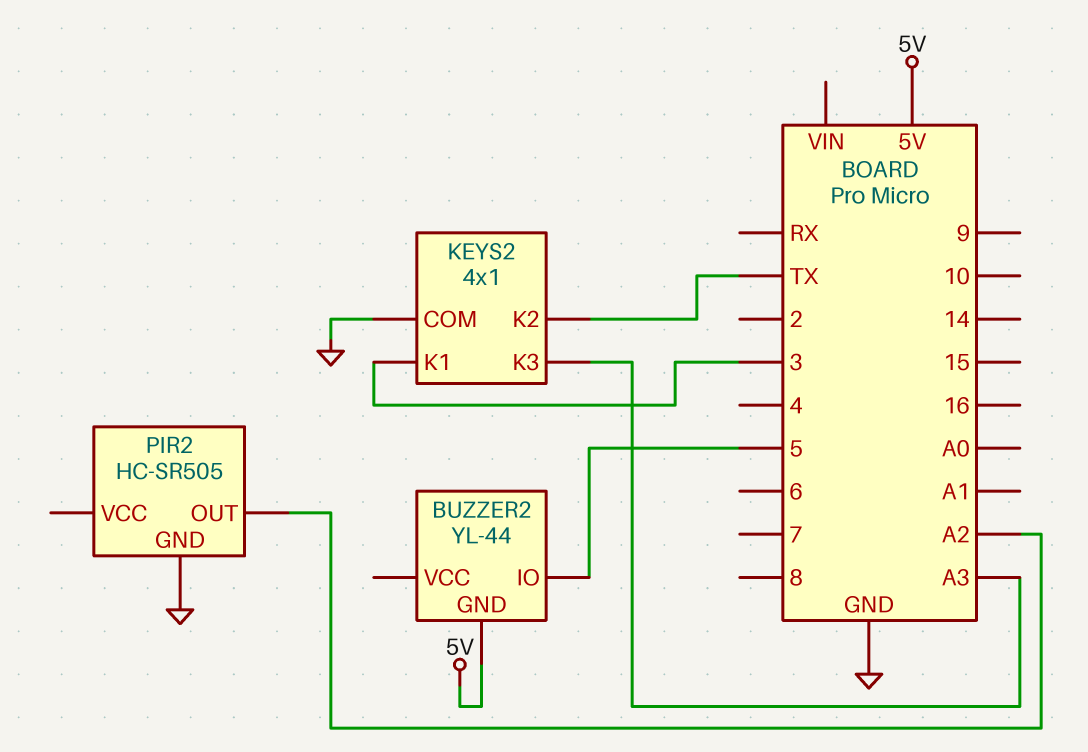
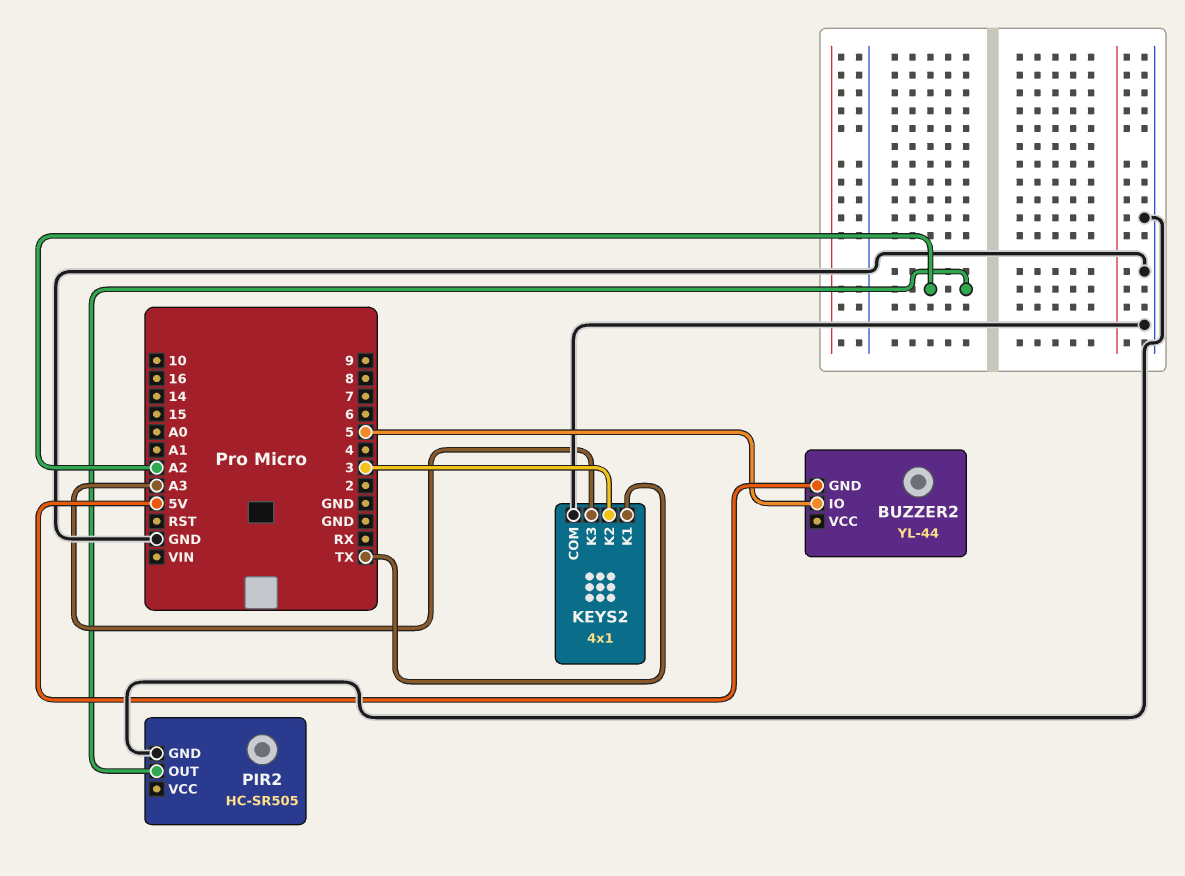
KEYS2 pin K1: 3 -> TX
KEYS2 pin K2: TX -> 3

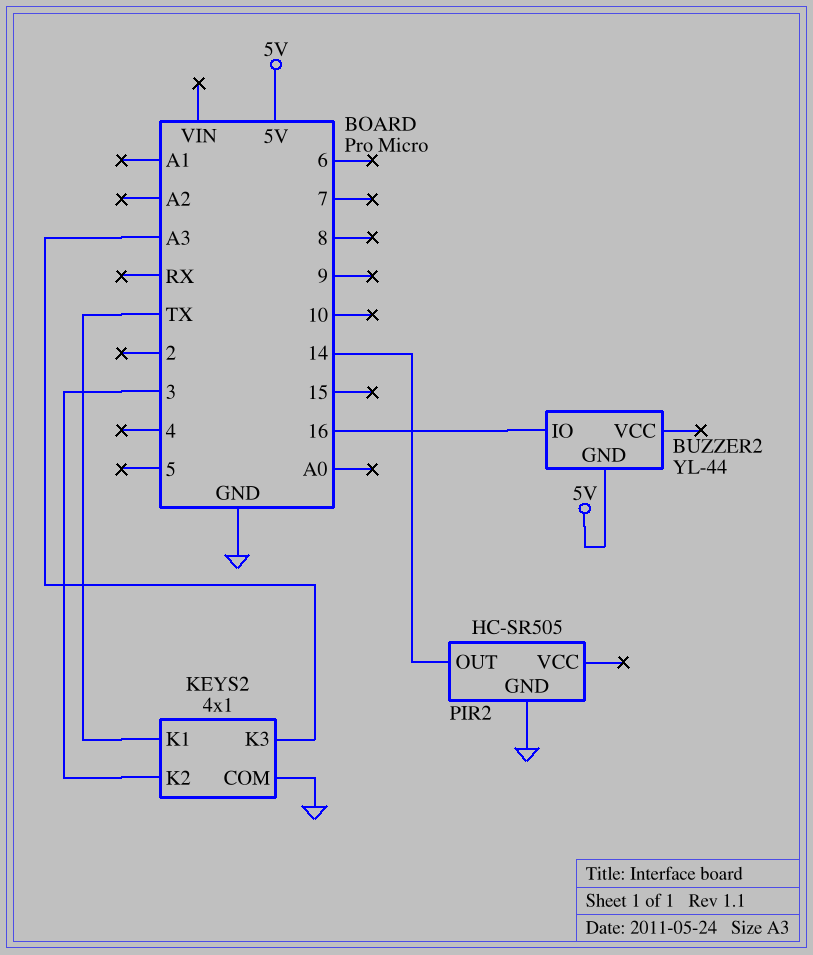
BUZZER2 pin IO: 5 -> 16
PIR2 pin OUT: A2 -> 14

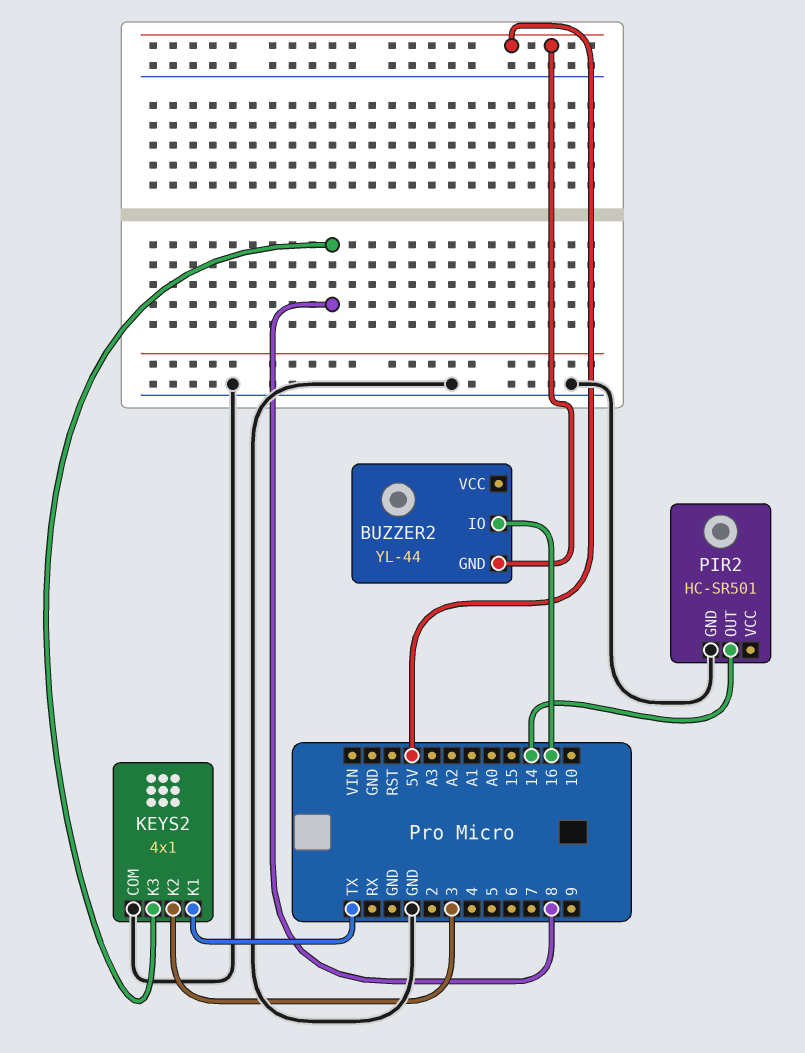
KEYS2 pin K3: A3 -> 8
PIR2: HC-SR505 -> HC-SR501

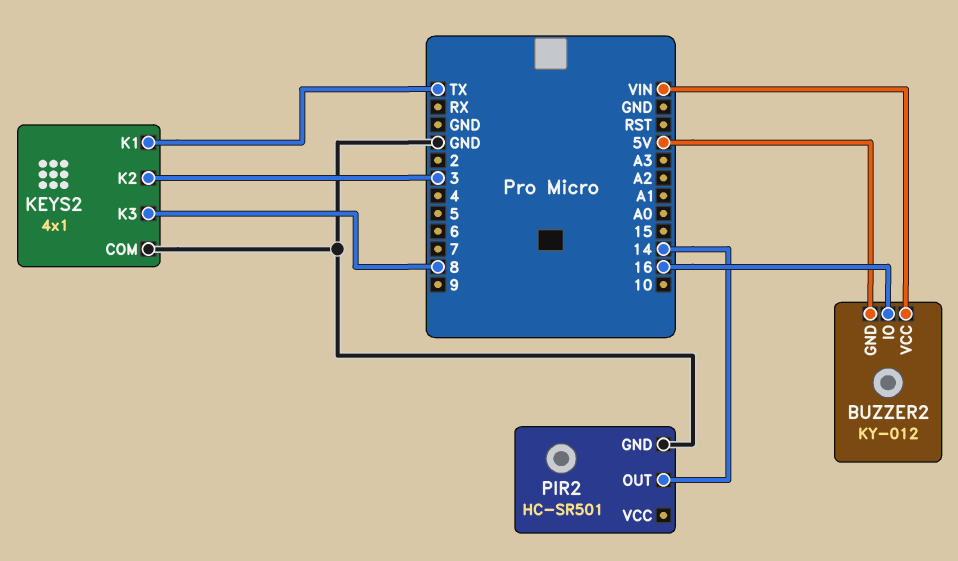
BUZZER2: YL-44 -> KY-012
BUZZER2 pin VCC: none -> VIN

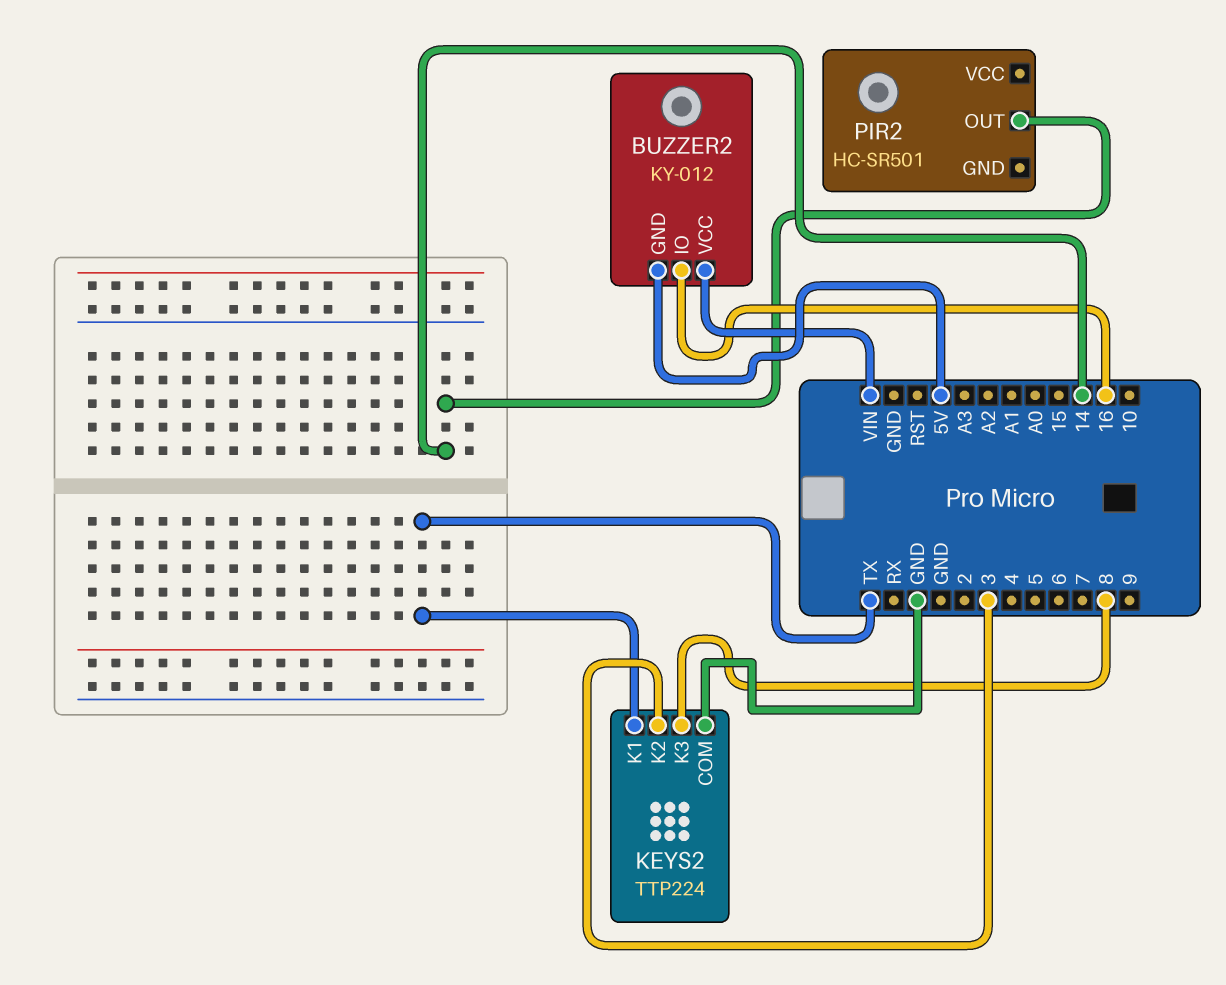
KEYS2: 4x1 -> TTP224
PIR2 pin GND: GND -> none

